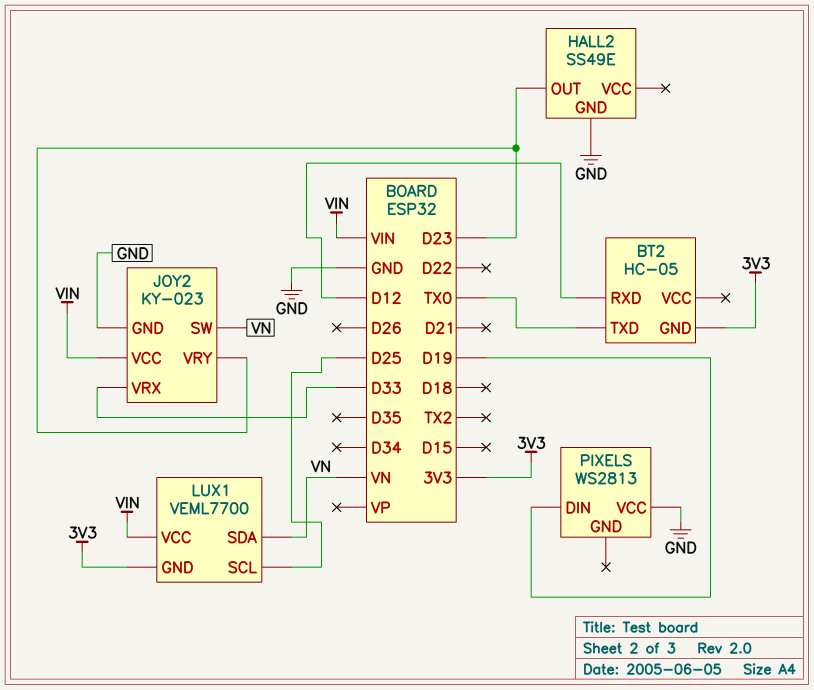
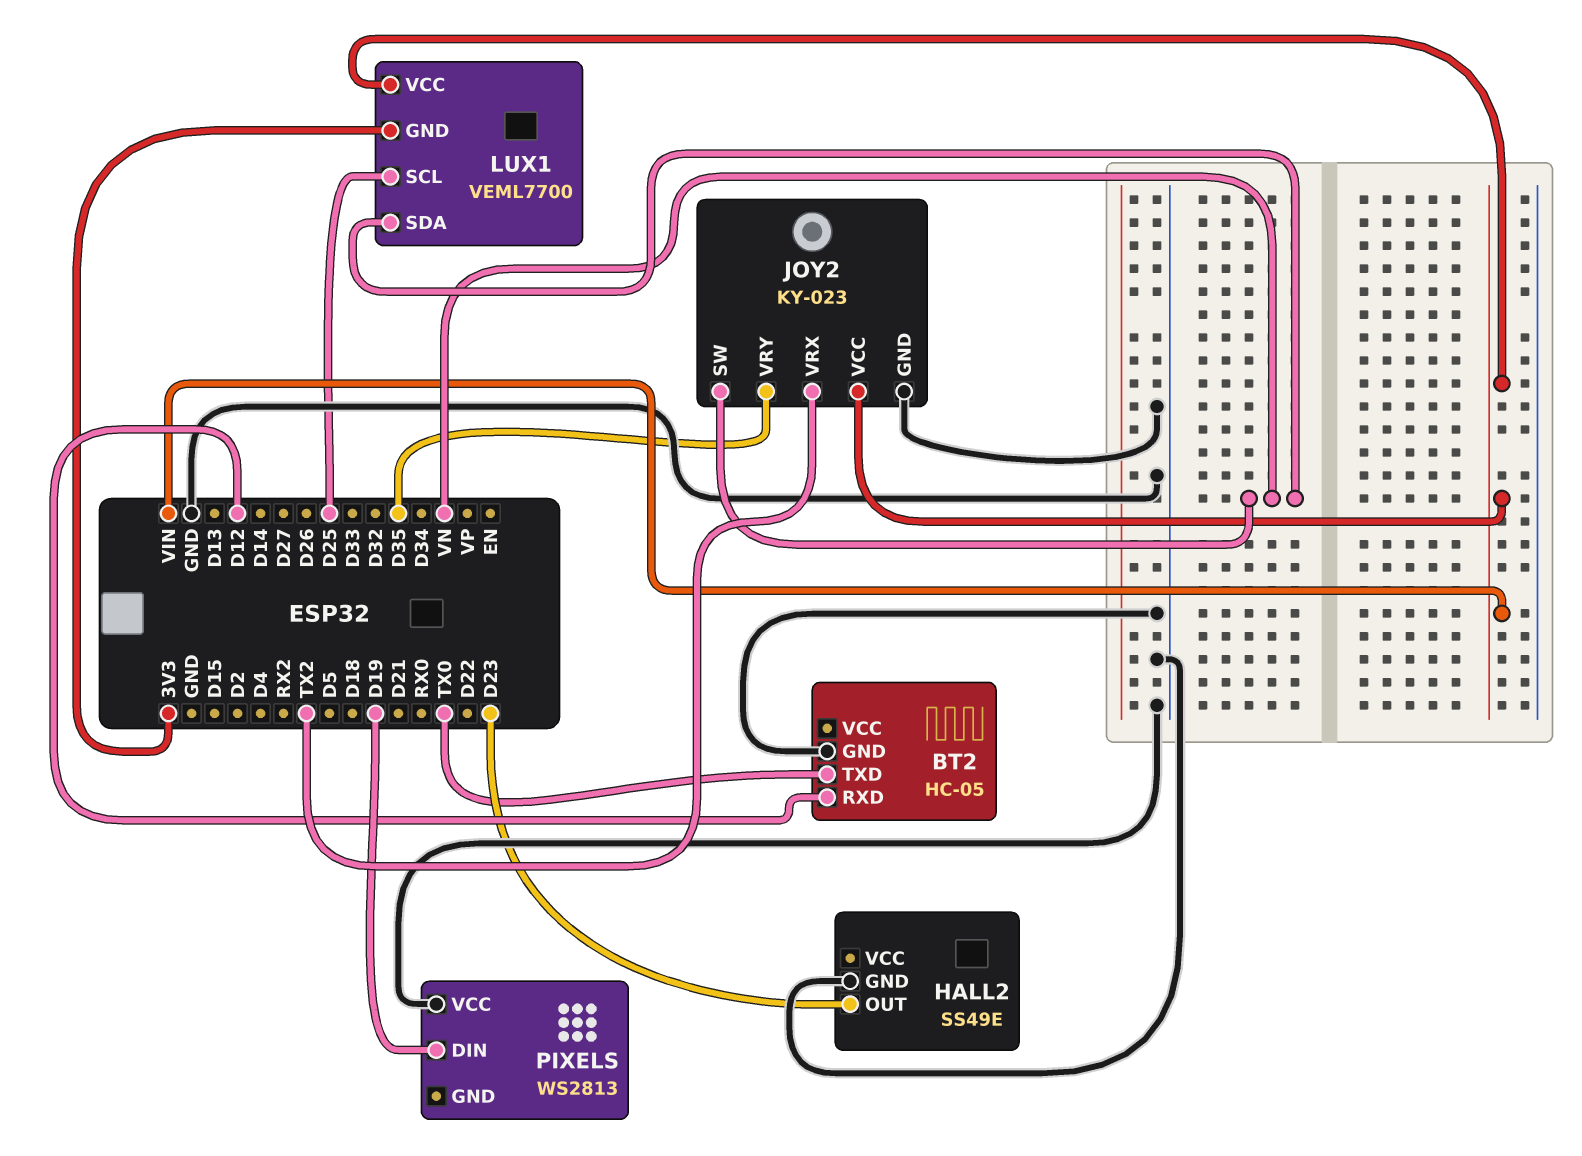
BT2 pin GND: 3V3 -> GND
JOY2 pin VRX: D33 -> TX2
JOY2 pin VRY: D23 -> D35

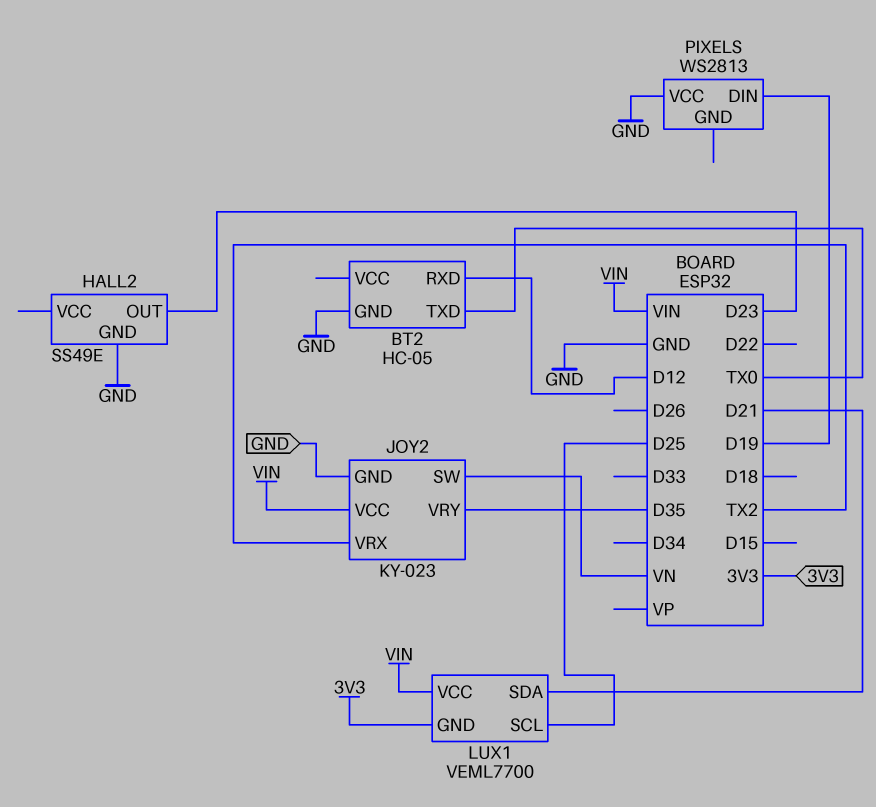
LUX1 pin SDA: VN -> D21

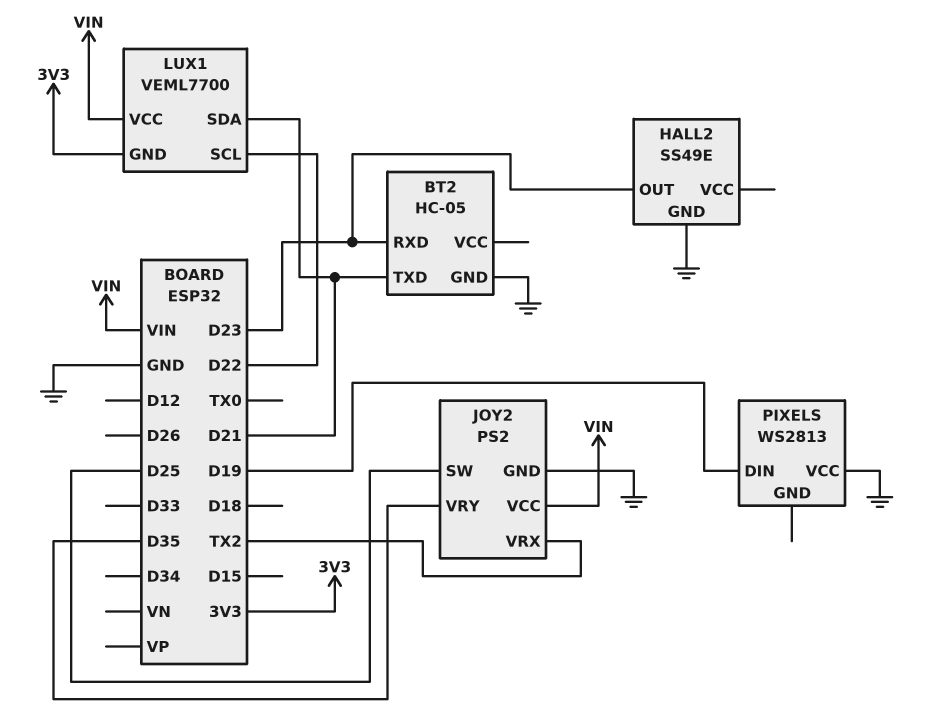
BT2 pin RXD: D12 -> D23
BT2 pin TXD: TX0 -> D21
JOY2: KY-023 -> PS2
JOY2 pin SW: VN -> D25
LUX1 pin SCL: D25 -> D22

